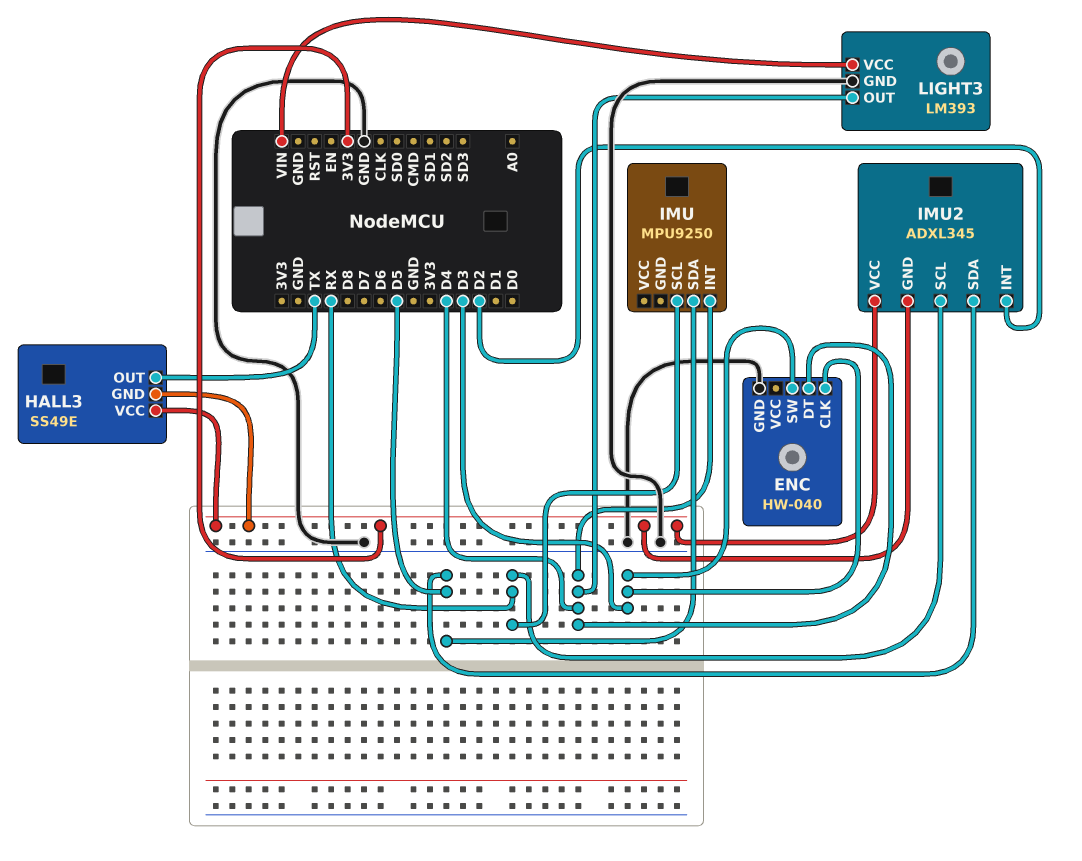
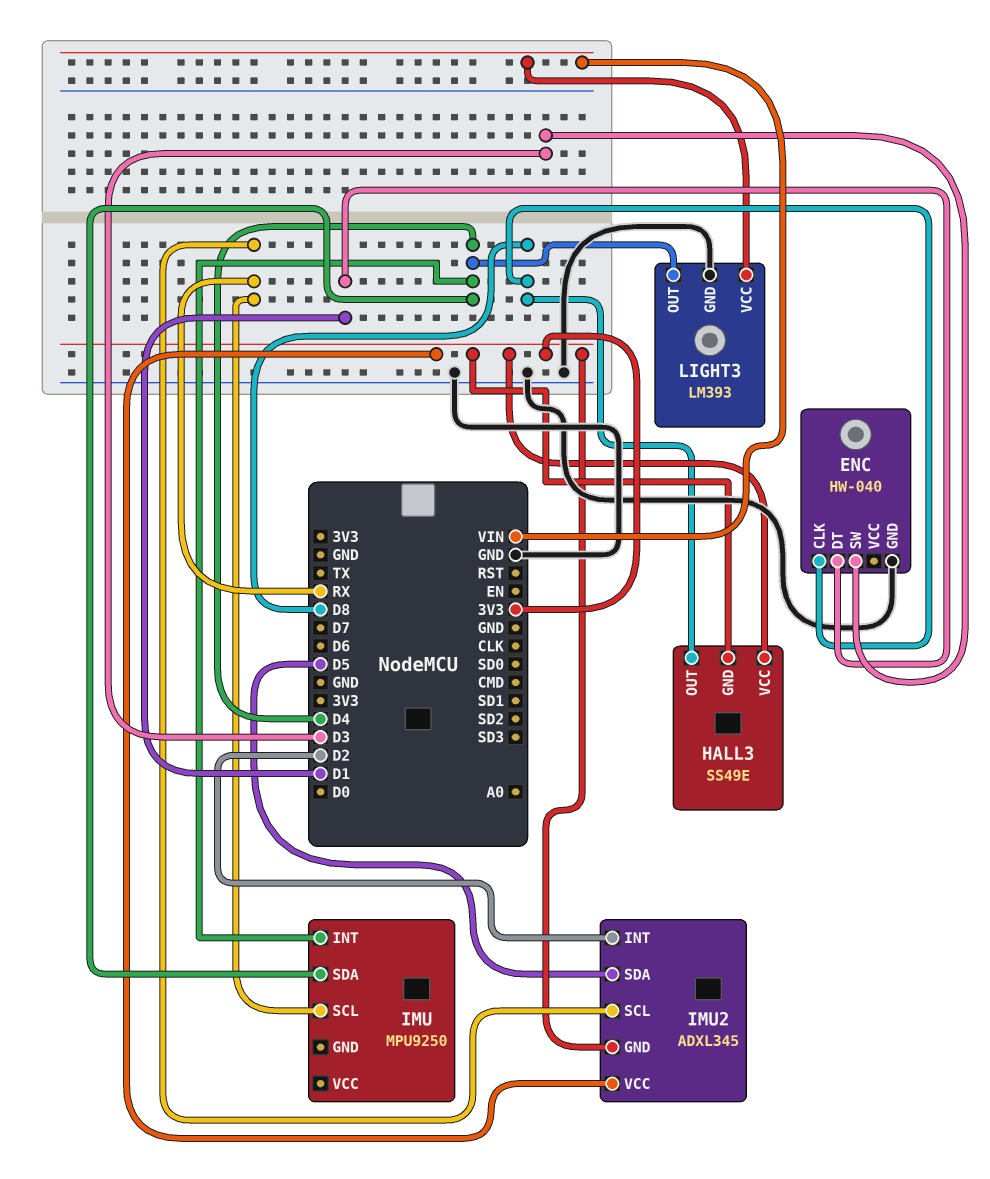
ENC pin CLK: D3 -> D8
ENC pin DT: D4 -> D1
HALL3 pin OUT: TX -> D8
IMU pin SDA: D5 -> D4

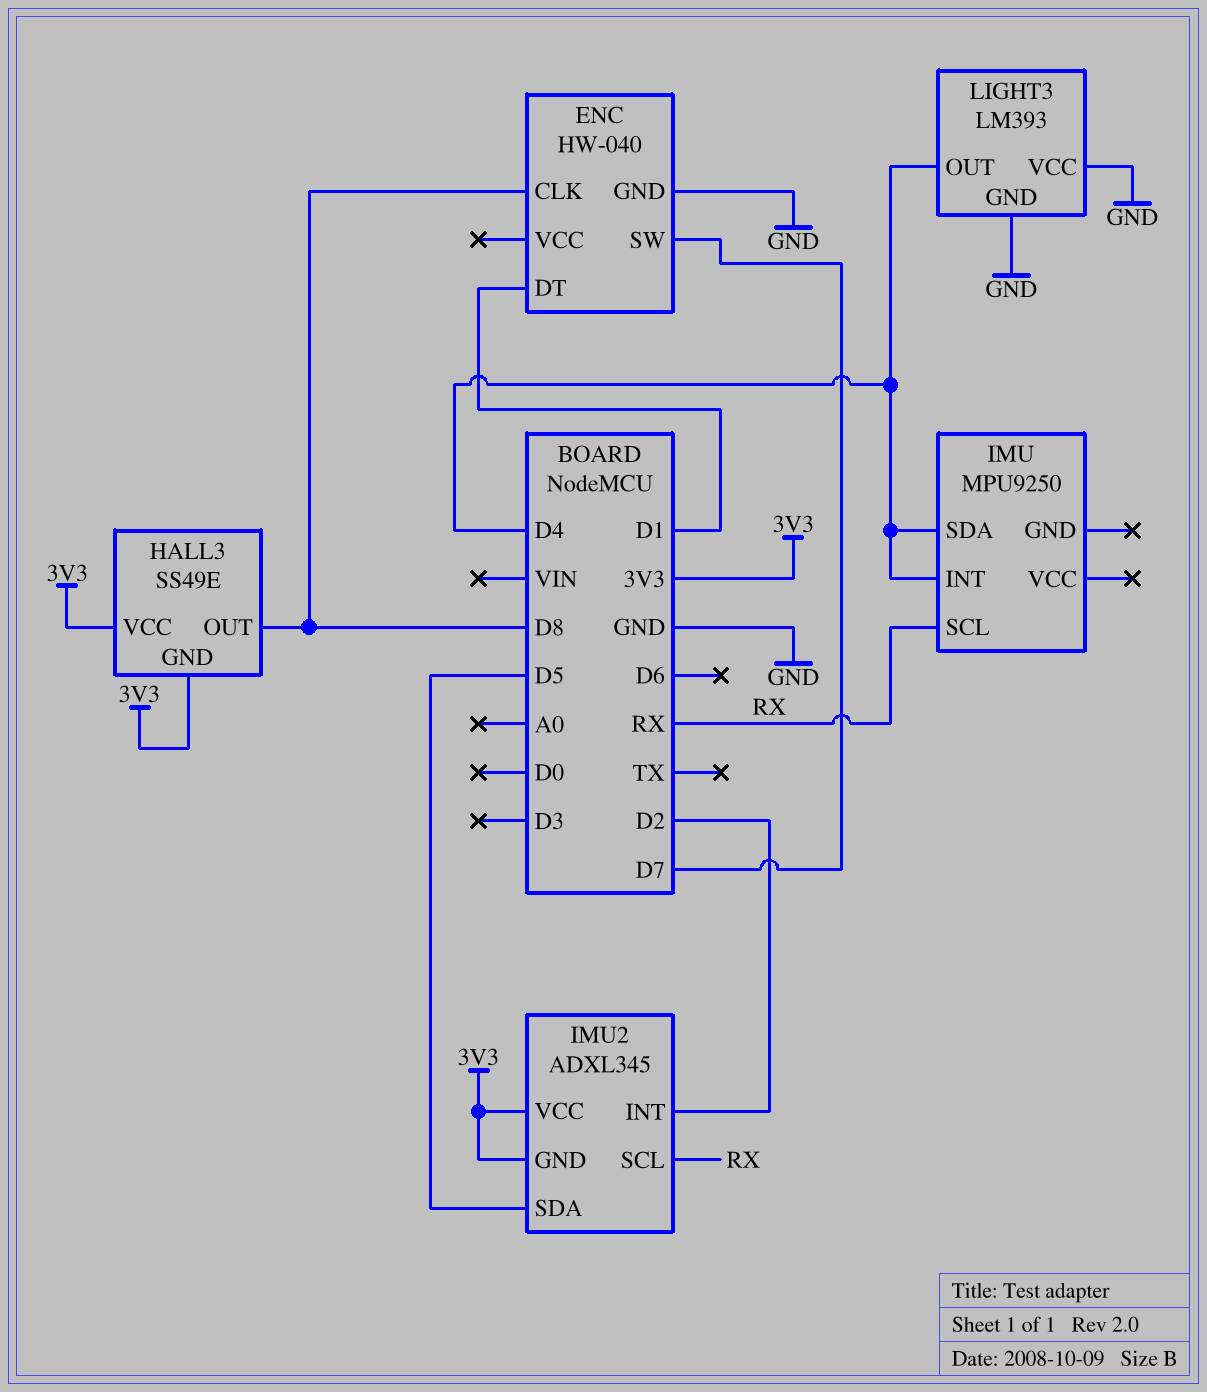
ENC pin SW: D3 -> D7
LIGHT3 pin VCC: VIN -> GND

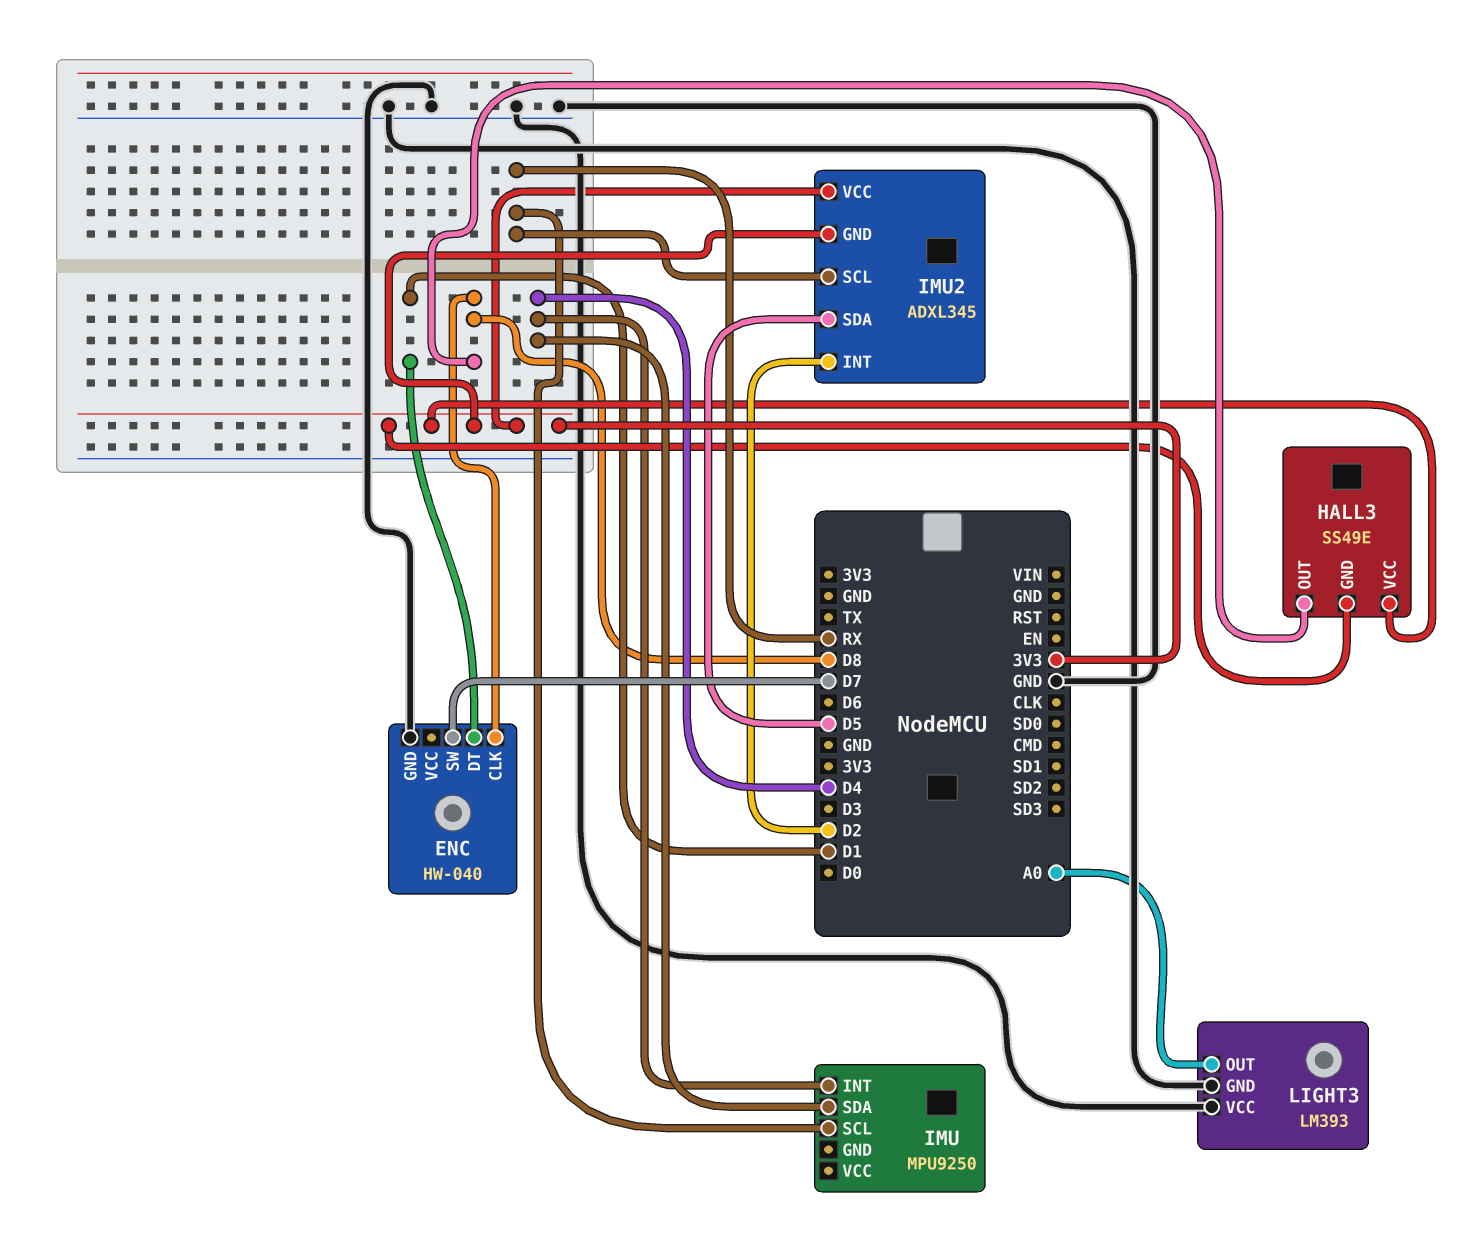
LIGHT3 pin OUT: D4 -> A0

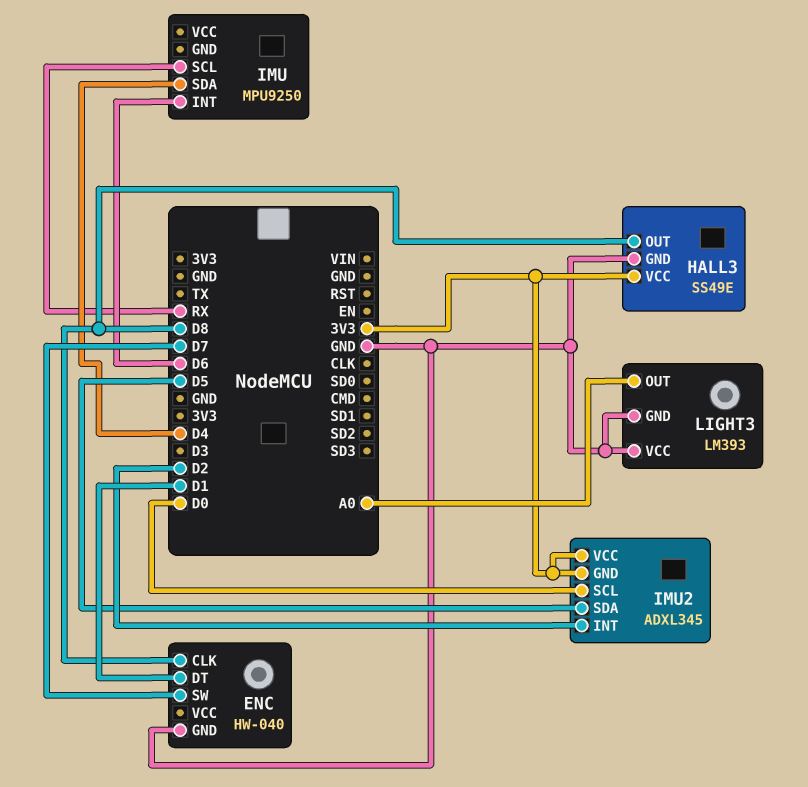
HALL3 pin GND: 3V3 -> GND
IMU pin INT: D4 -> D6
IMU2 pin SCL: RX -> D0

